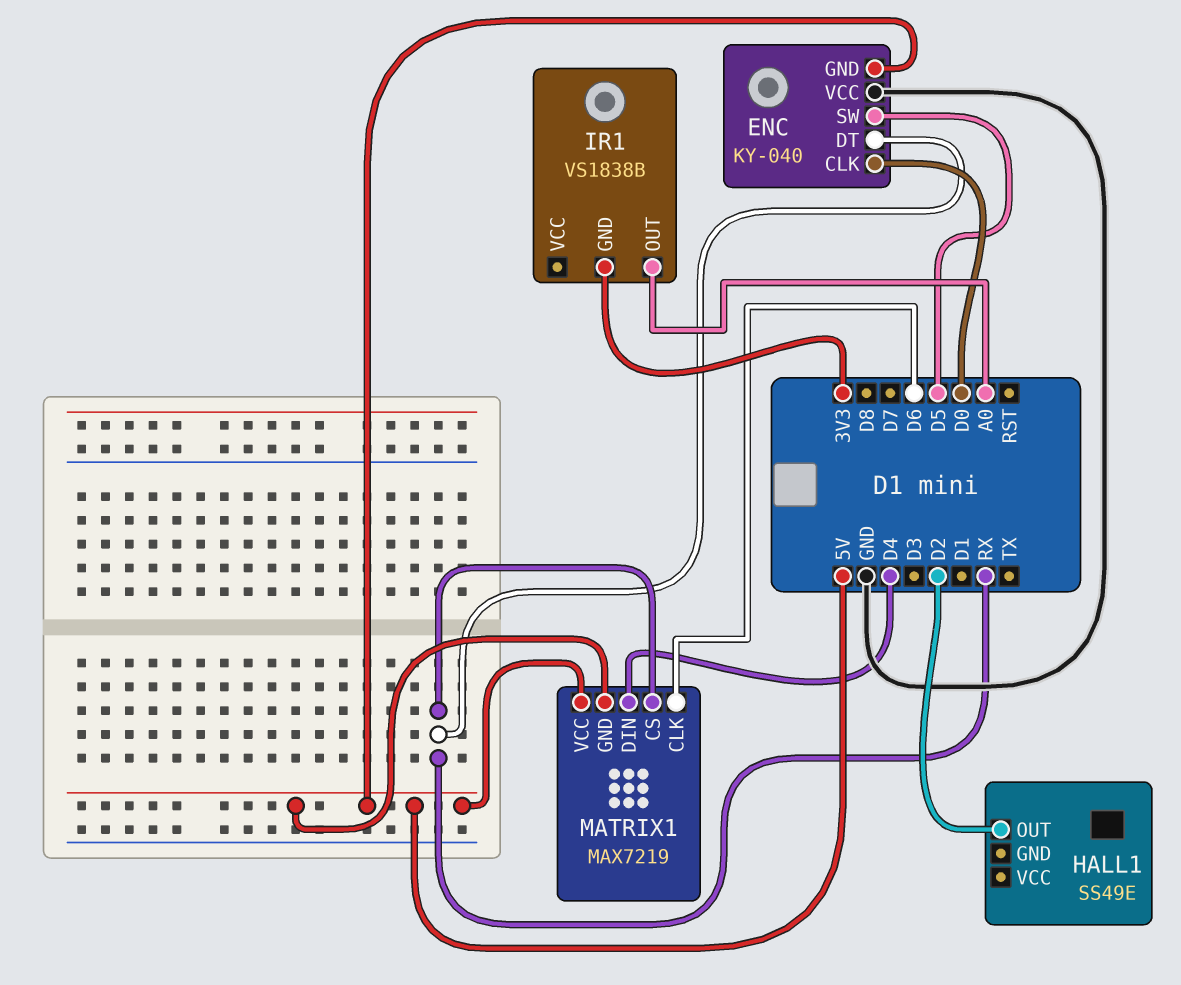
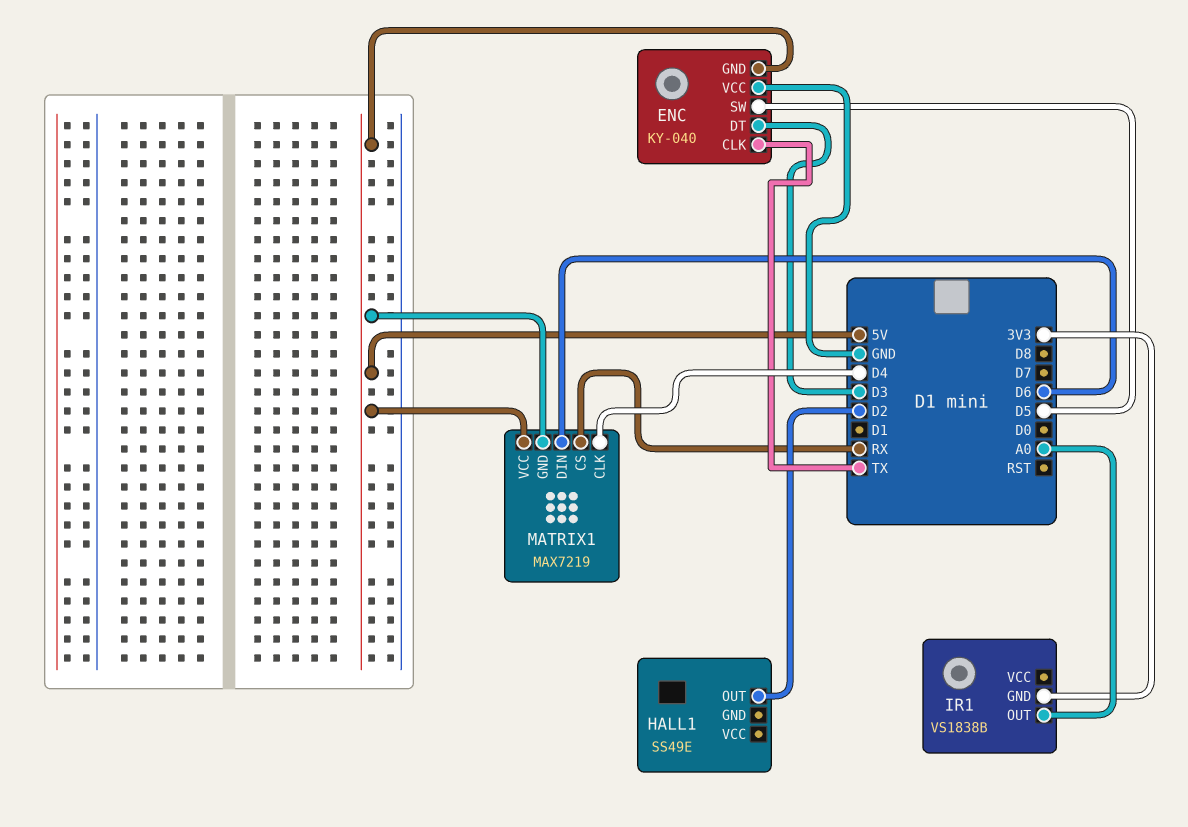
ENC pin CLK: D0 -> TX
ENC pin DT: RX -> D3
MATRIX1 pin CLK: D6 -> D4
MATRIX1 pin DIN: D4 -> D6

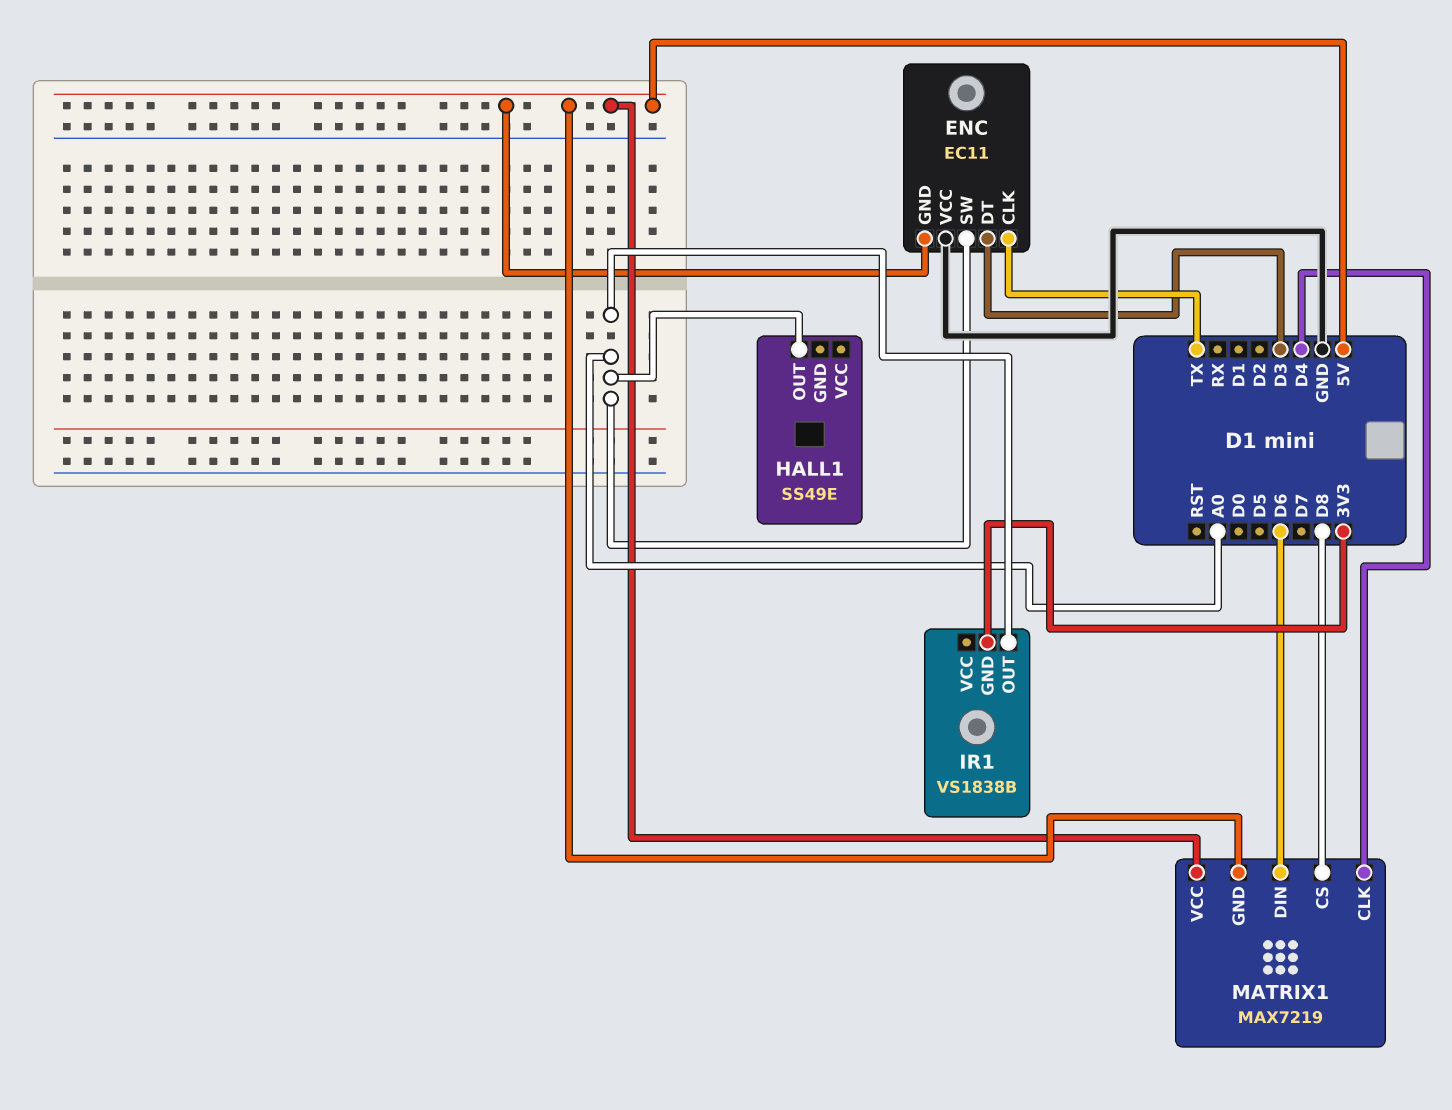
ENC: KY-040 -> EC11
ENC pin SW: D5 -> A0
HALL1 pin OUT: D2 -> A0
MATRIX1 pin CS: RX -> D8

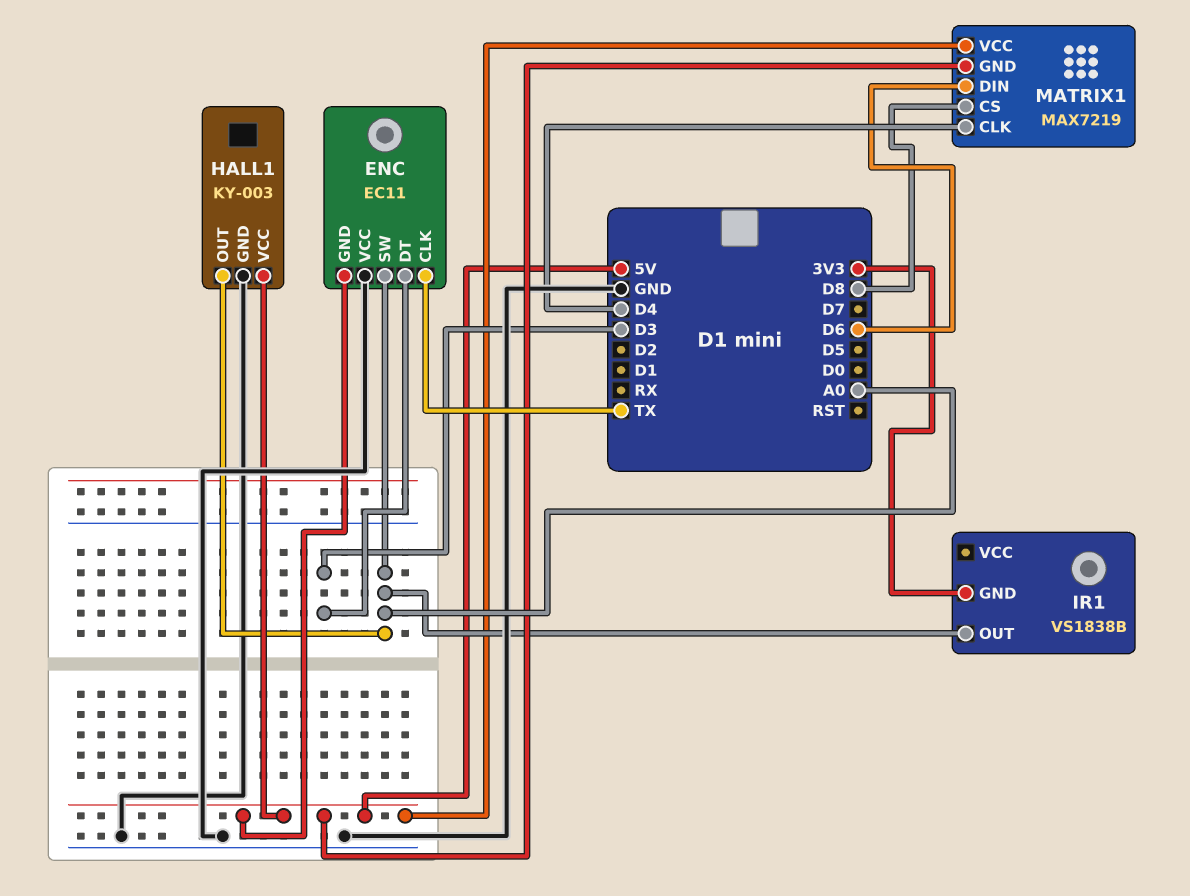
HALL1: SS49E -> KY-003
HALL1 pin GND: none -> GND
HALL1 pin VCC: none -> 5V

